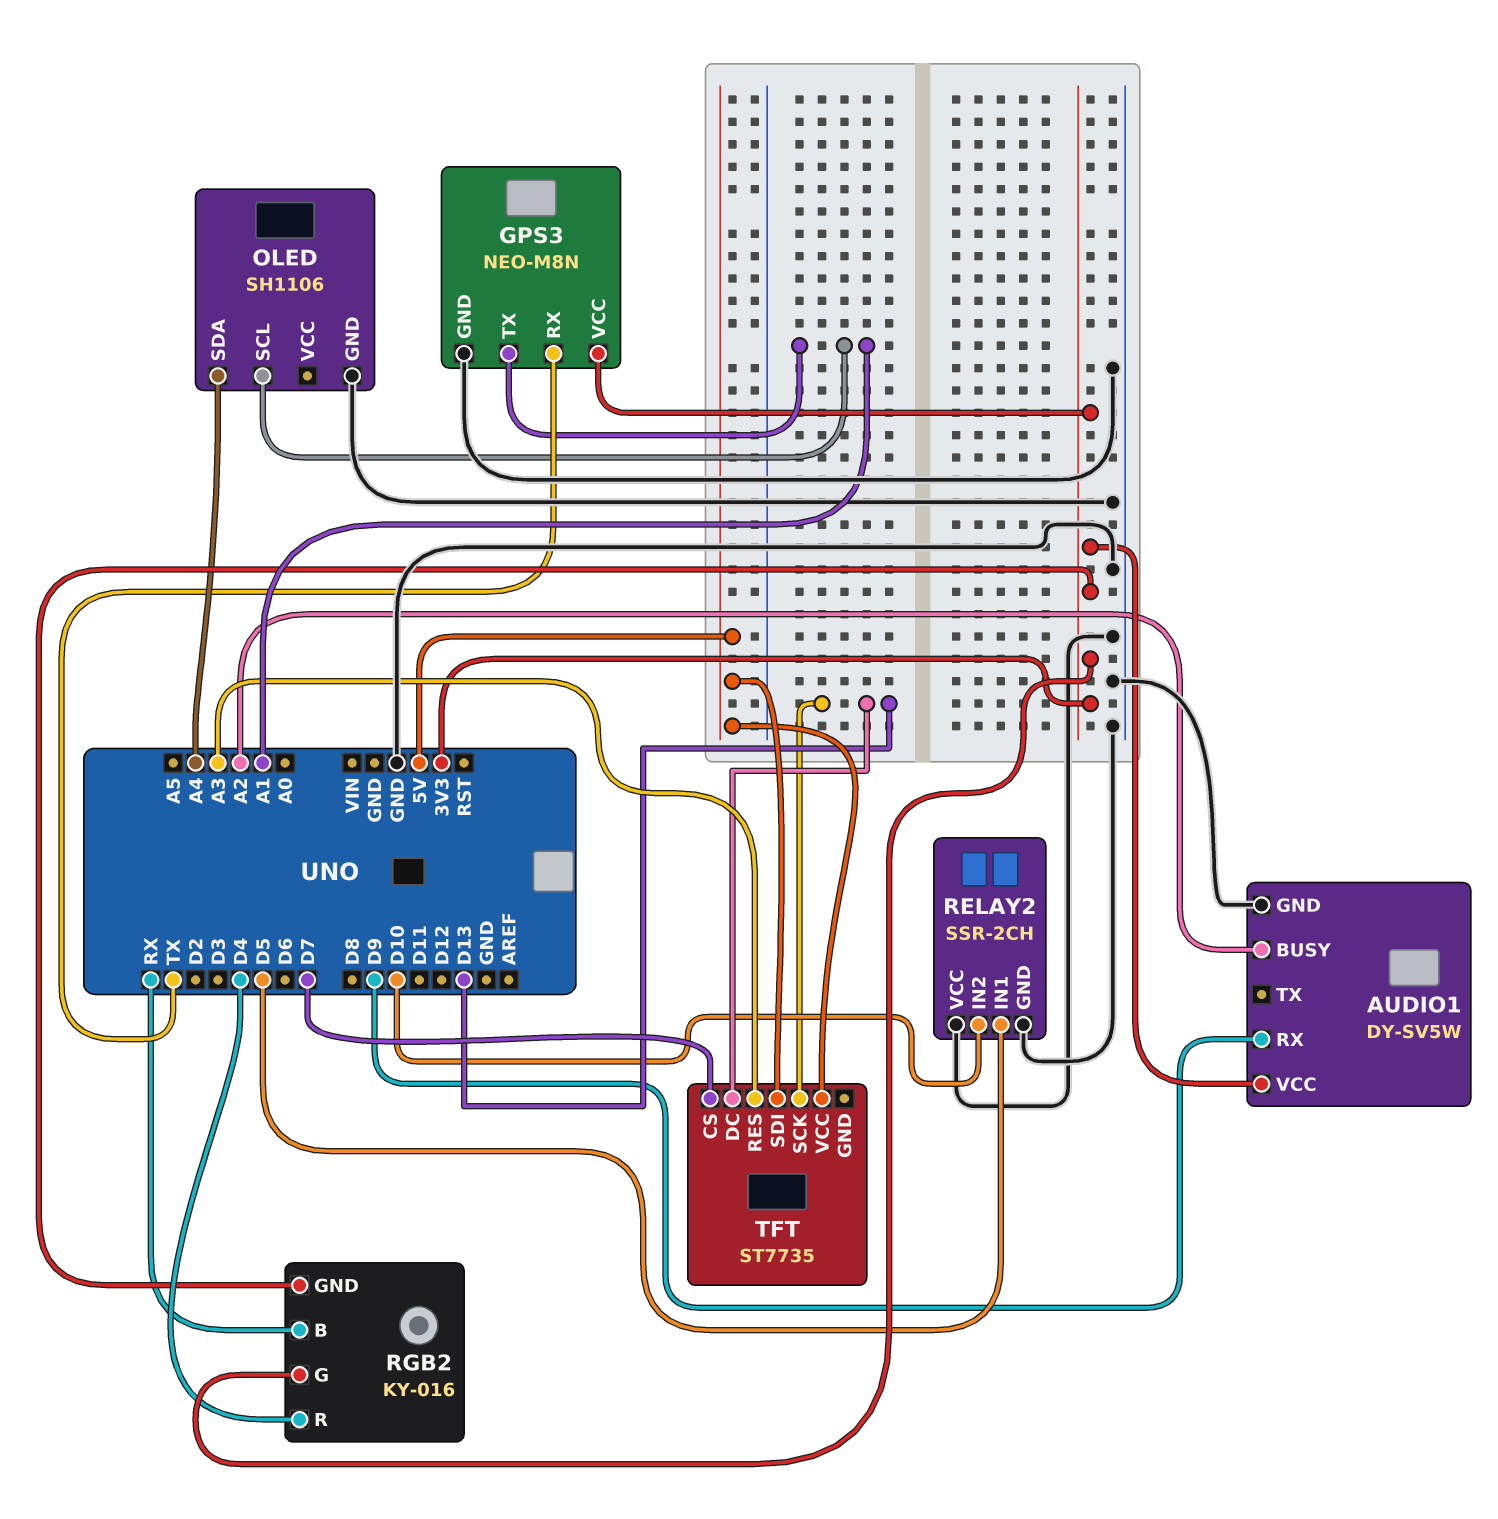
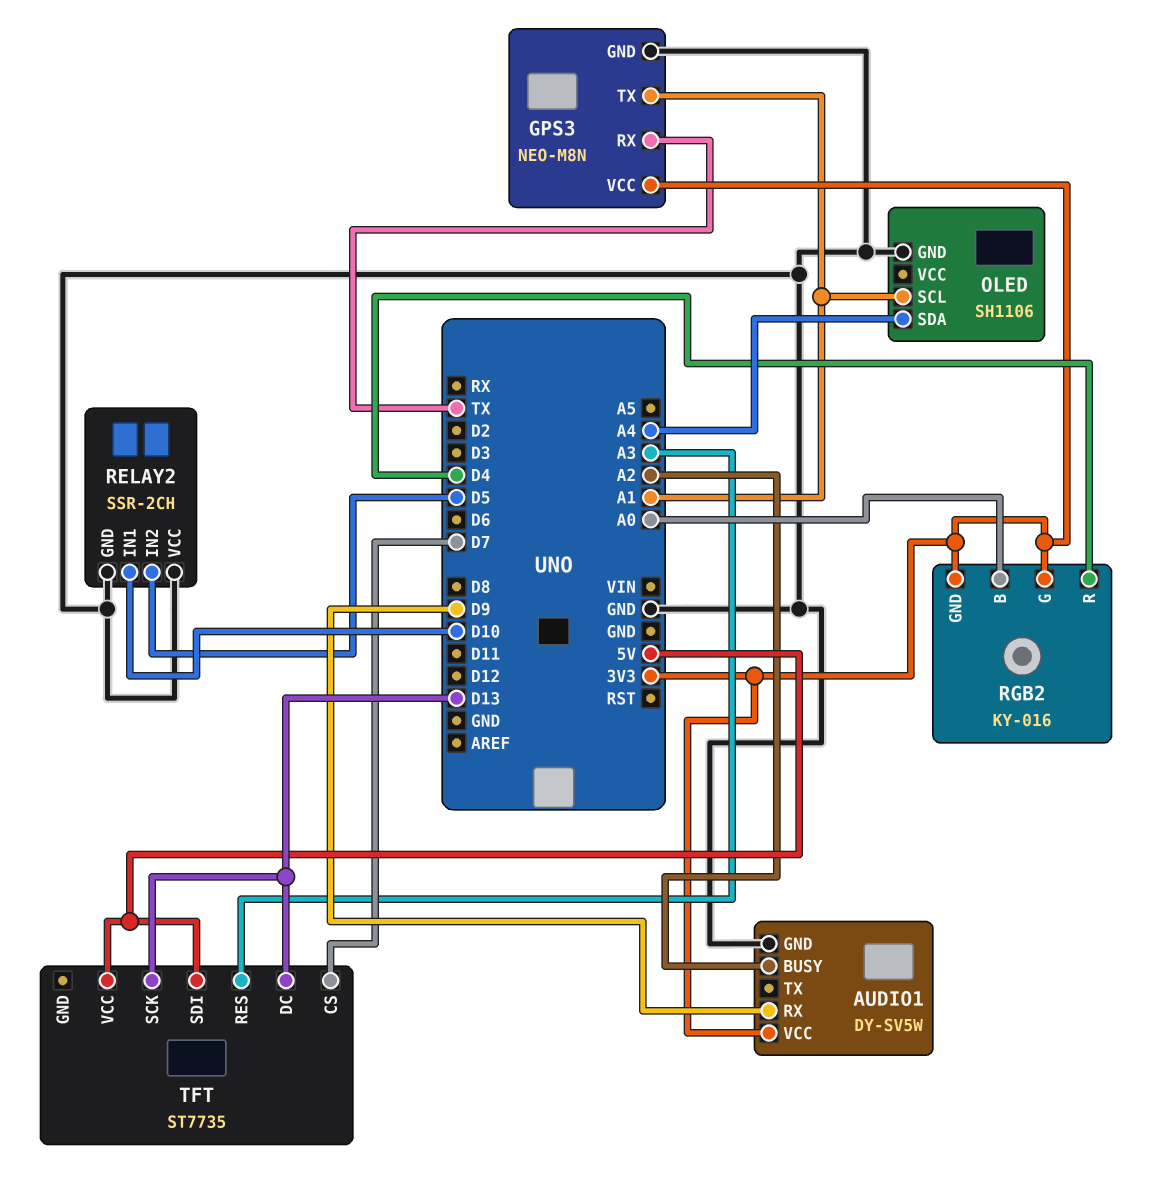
RELAY2 pin IN1: D5 -> D10
RELAY2 pin IN2: D10 -> D5
RGB2 pin B: RX -> A0

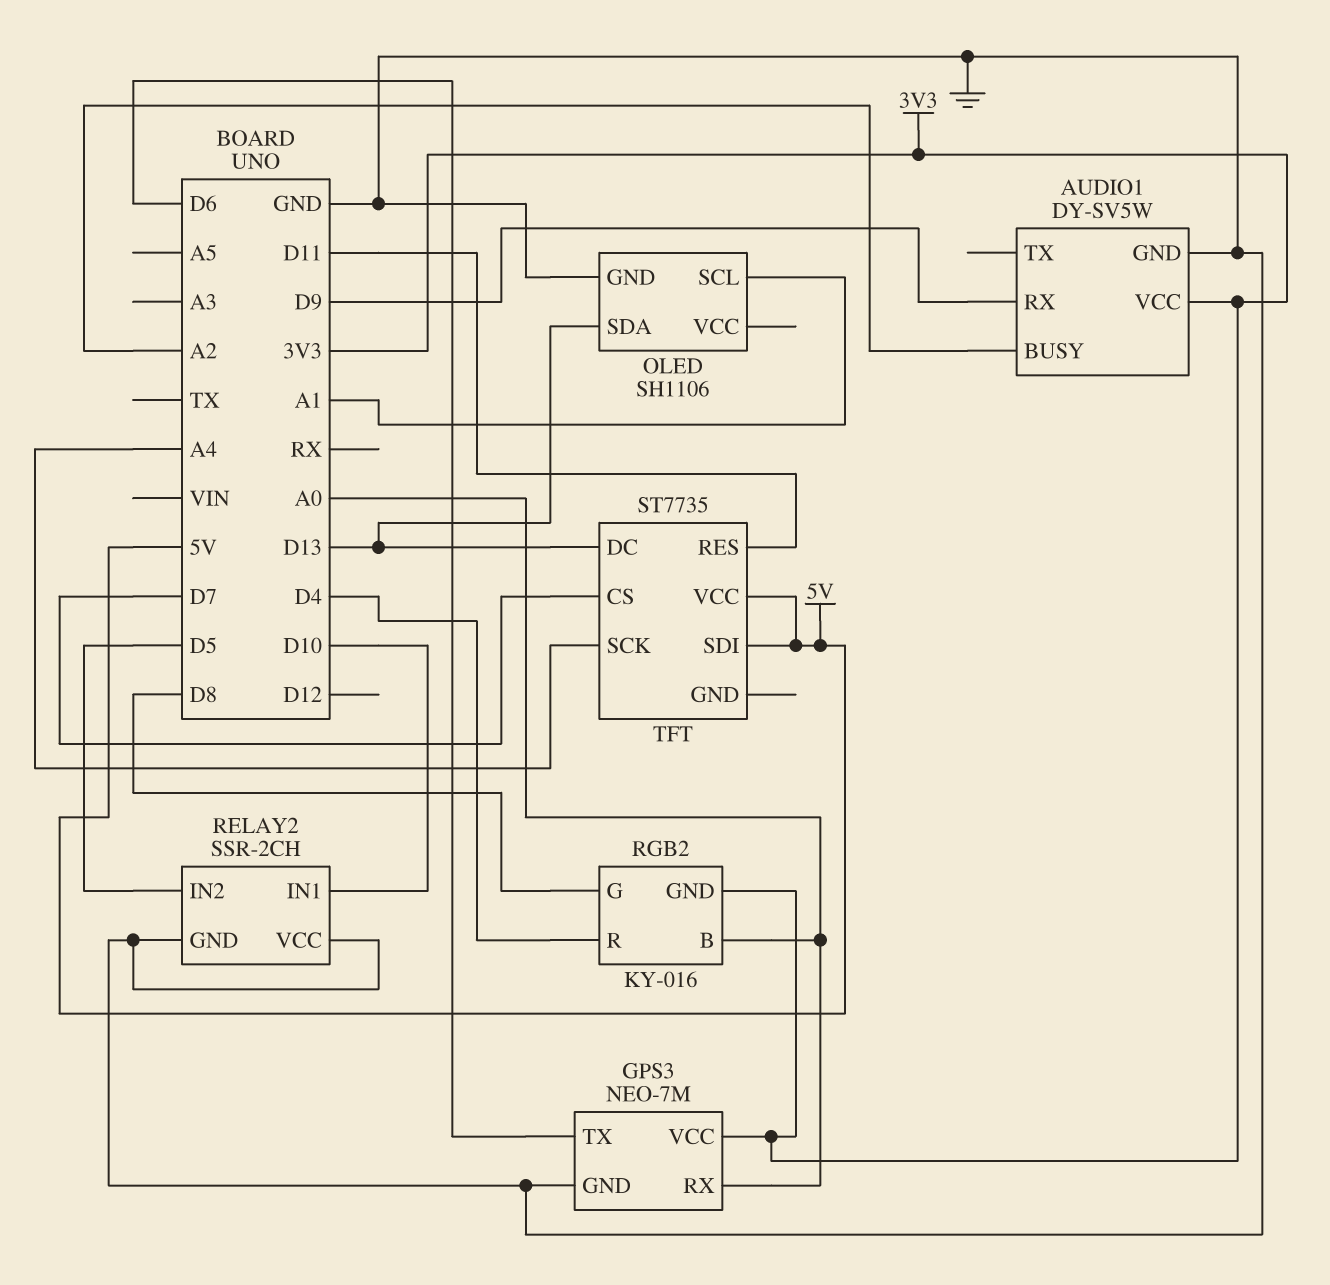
GPS3: NEO-M8N -> NEO-7M
GPS3 pin RX: TX -> A0
GPS3 pin TX: A1 -> D6
OLED pin SDA: A4 -> D13
RGB2 pin G: 3V3 -> D8
TFT pin RES: A3 -> D11
TFT pin SCK: D13 -> A4

